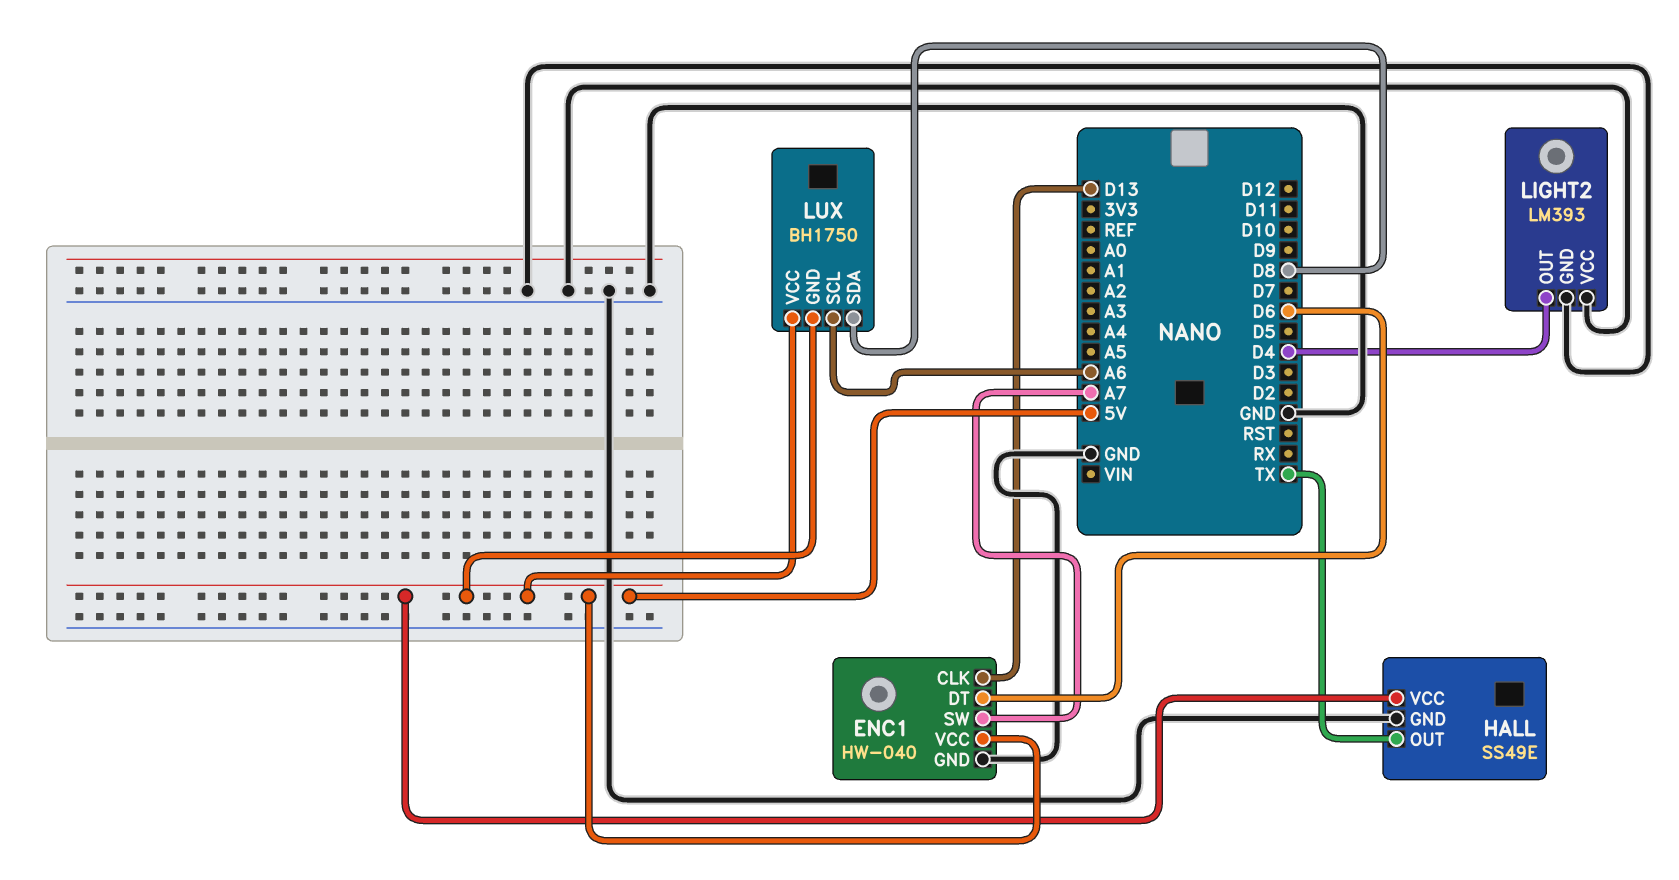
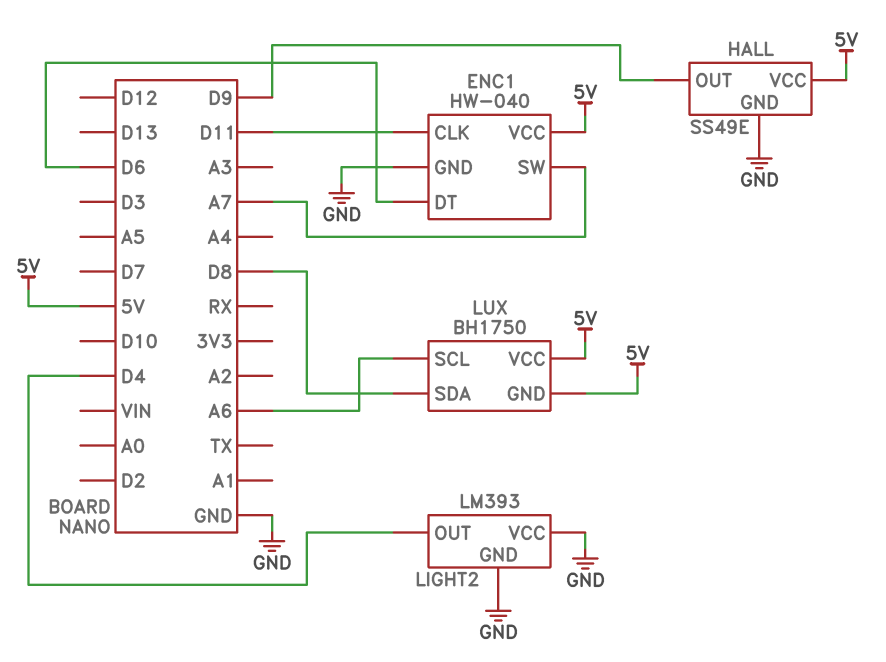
ENC1 pin CLK: D13 -> D11
HALL pin OUT: TX -> D9

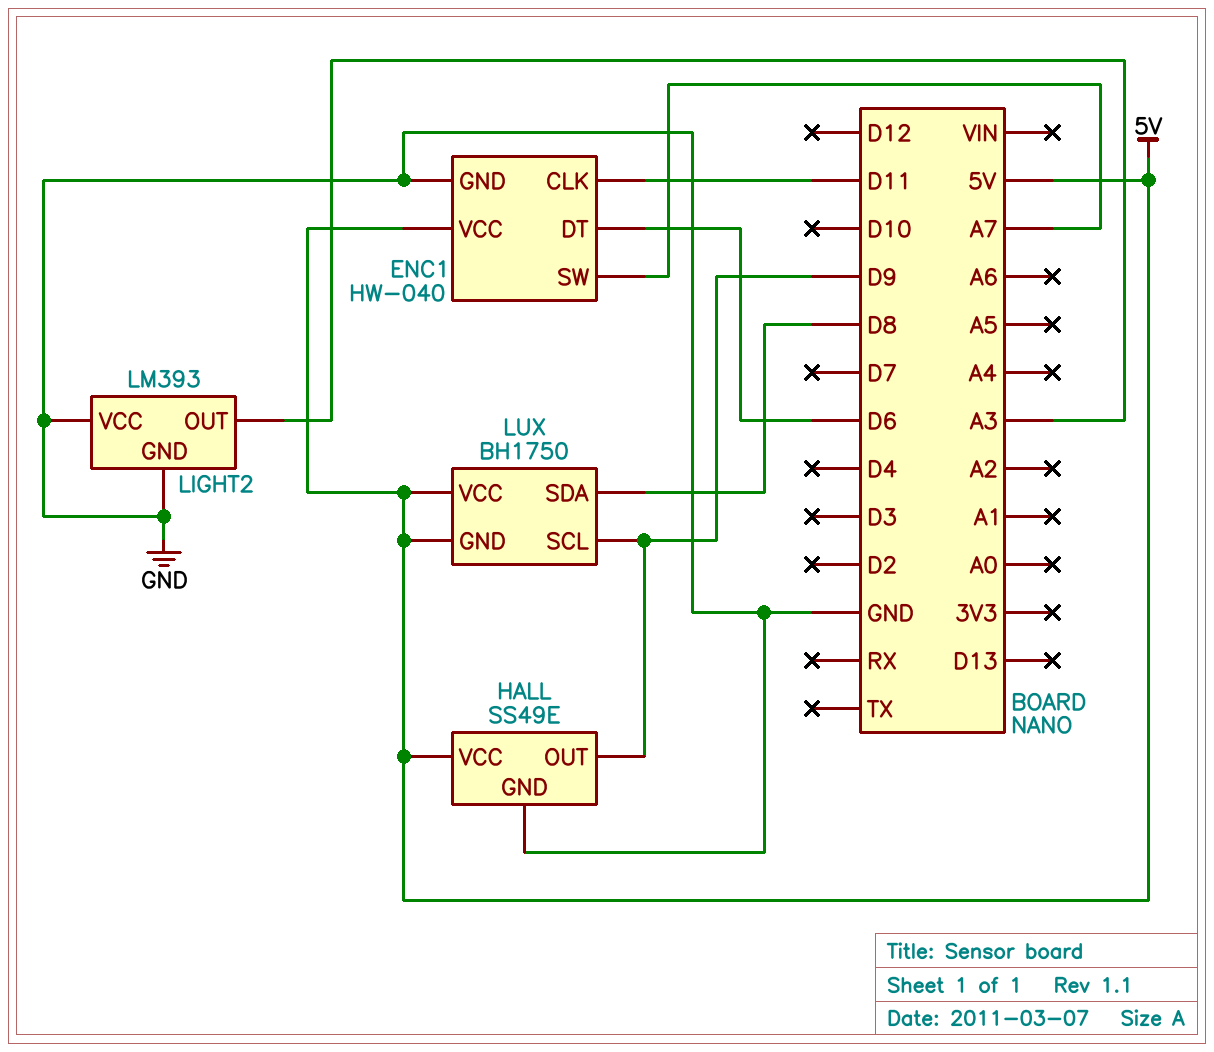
LIGHT2 pin OUT: D4 -> A3
LUX pin SCL: A6 -> D9

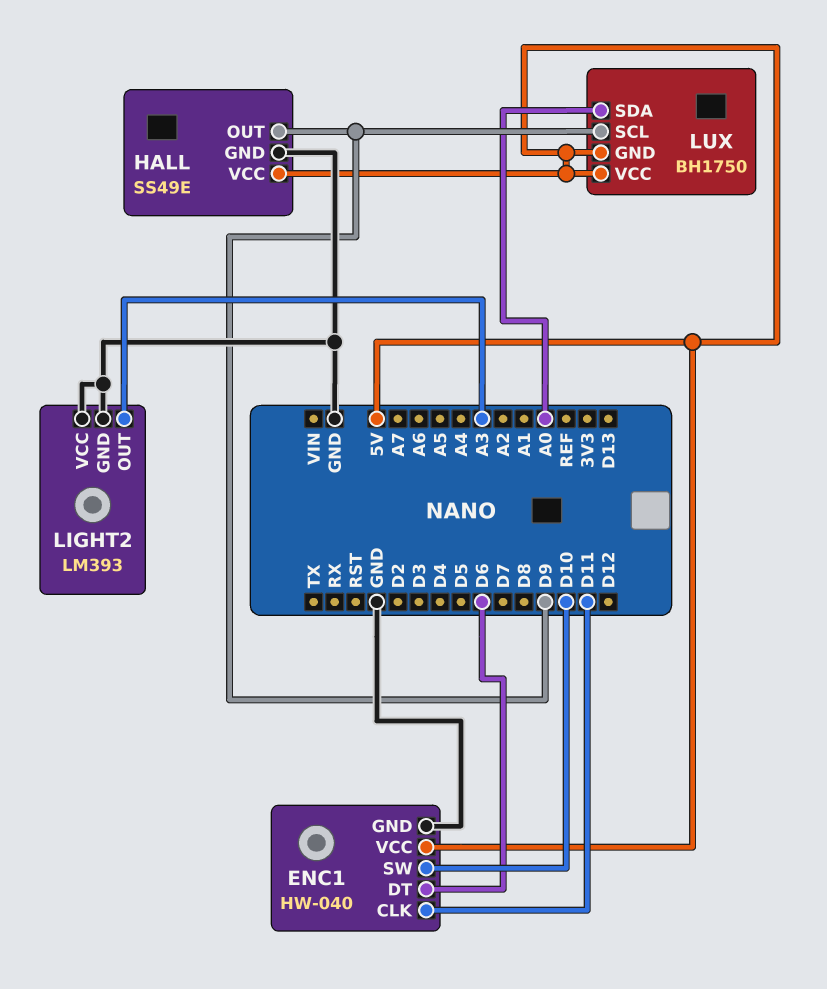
ENC1 pin SW: A7 -> D10
LUX pin SDA: D8 -> A0

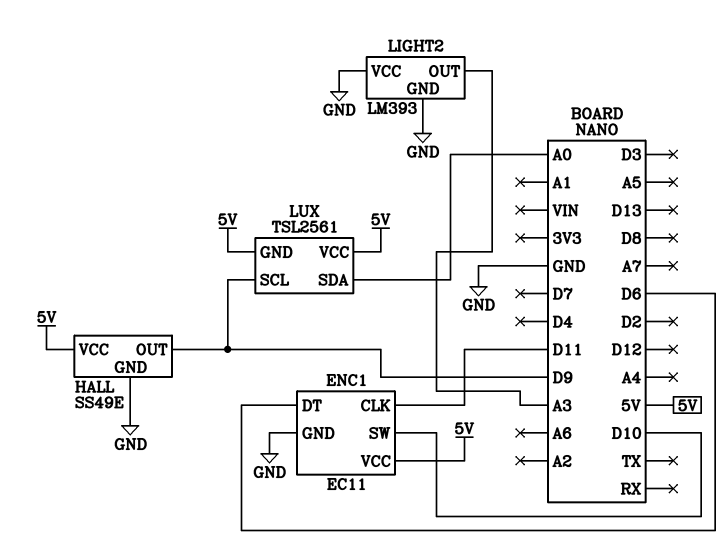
ENC1: HW-040 -> EC11
LUX: BH1750 -> TSL2561

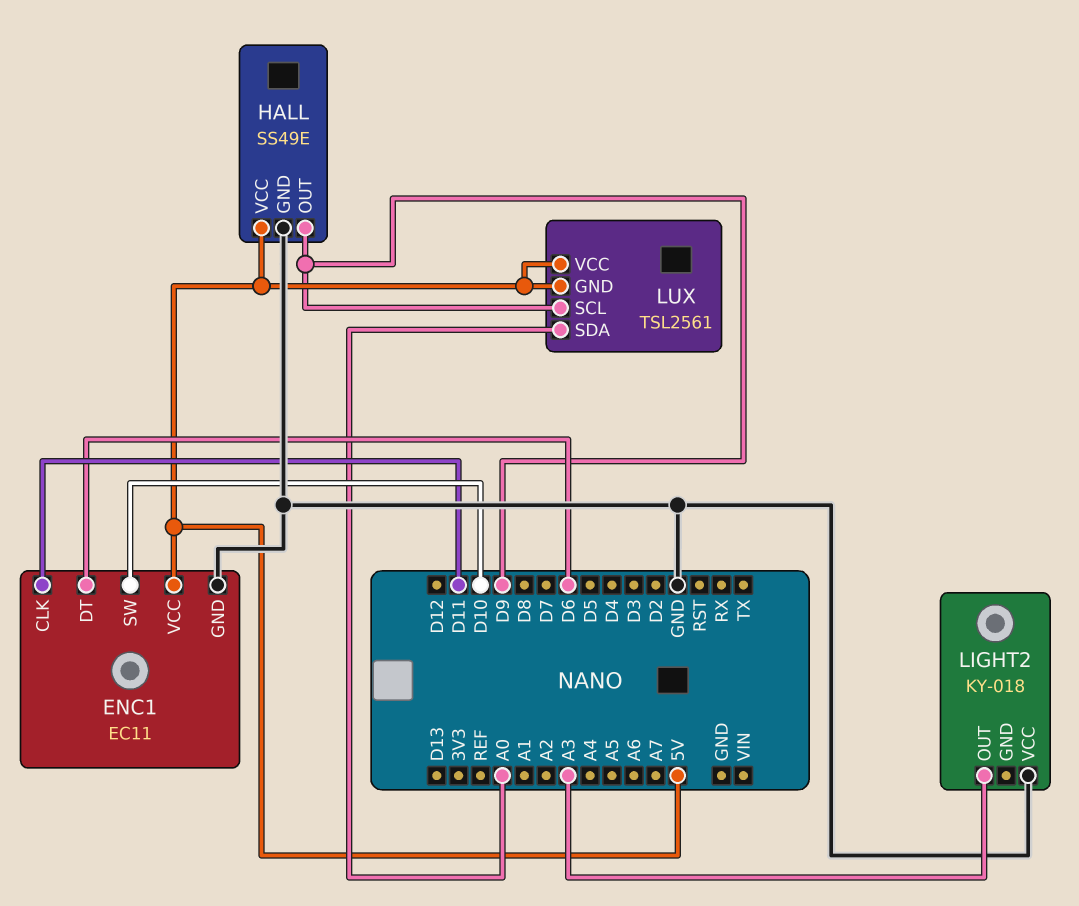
LIGHT2: LM393 -> KY-018
LIGHT2 pin GND: GND -> none

